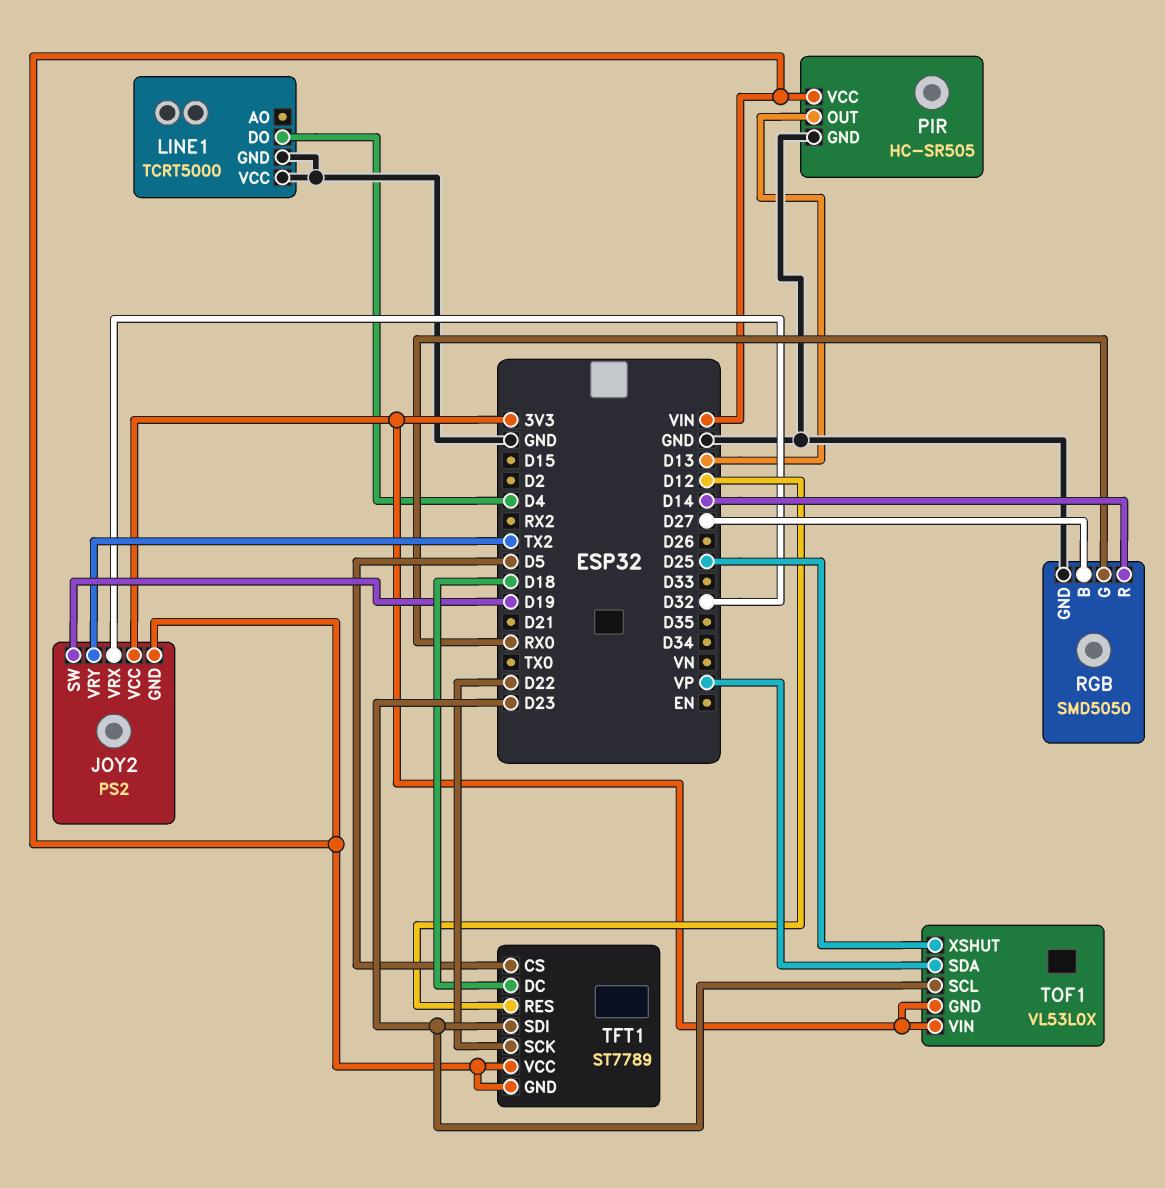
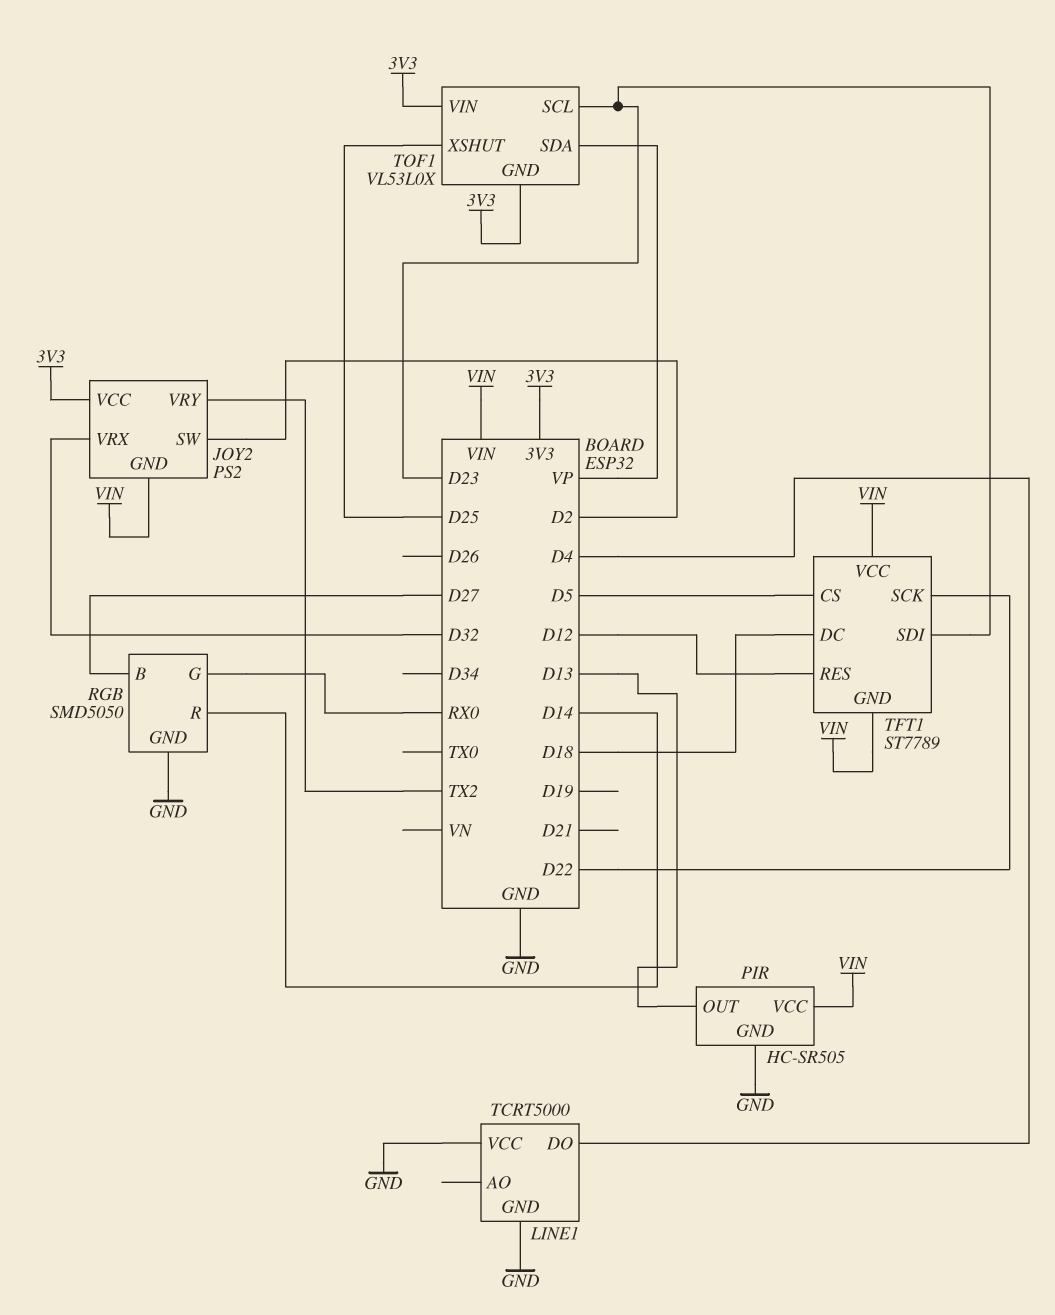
JOY2 pin SW: D19 -> D2

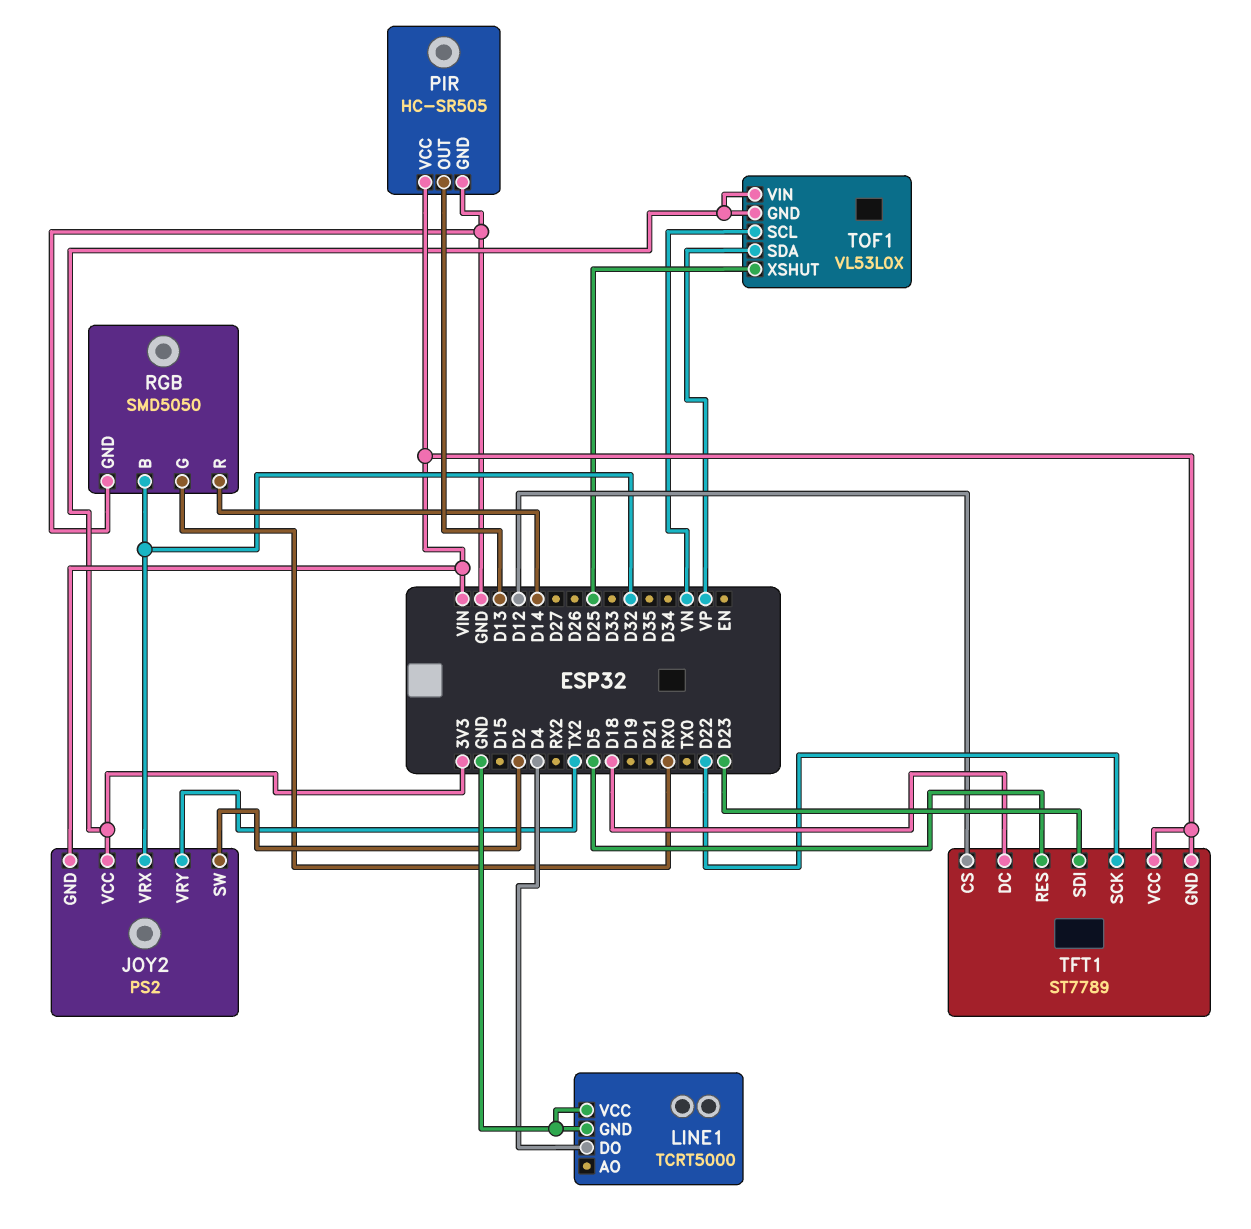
RGB pin B: D27 -> D32
TFT1 pin CS: D5 -> D12
TFT1 pin RES: D12 -> D5
TOF1 pin SCL: D23 -> VN

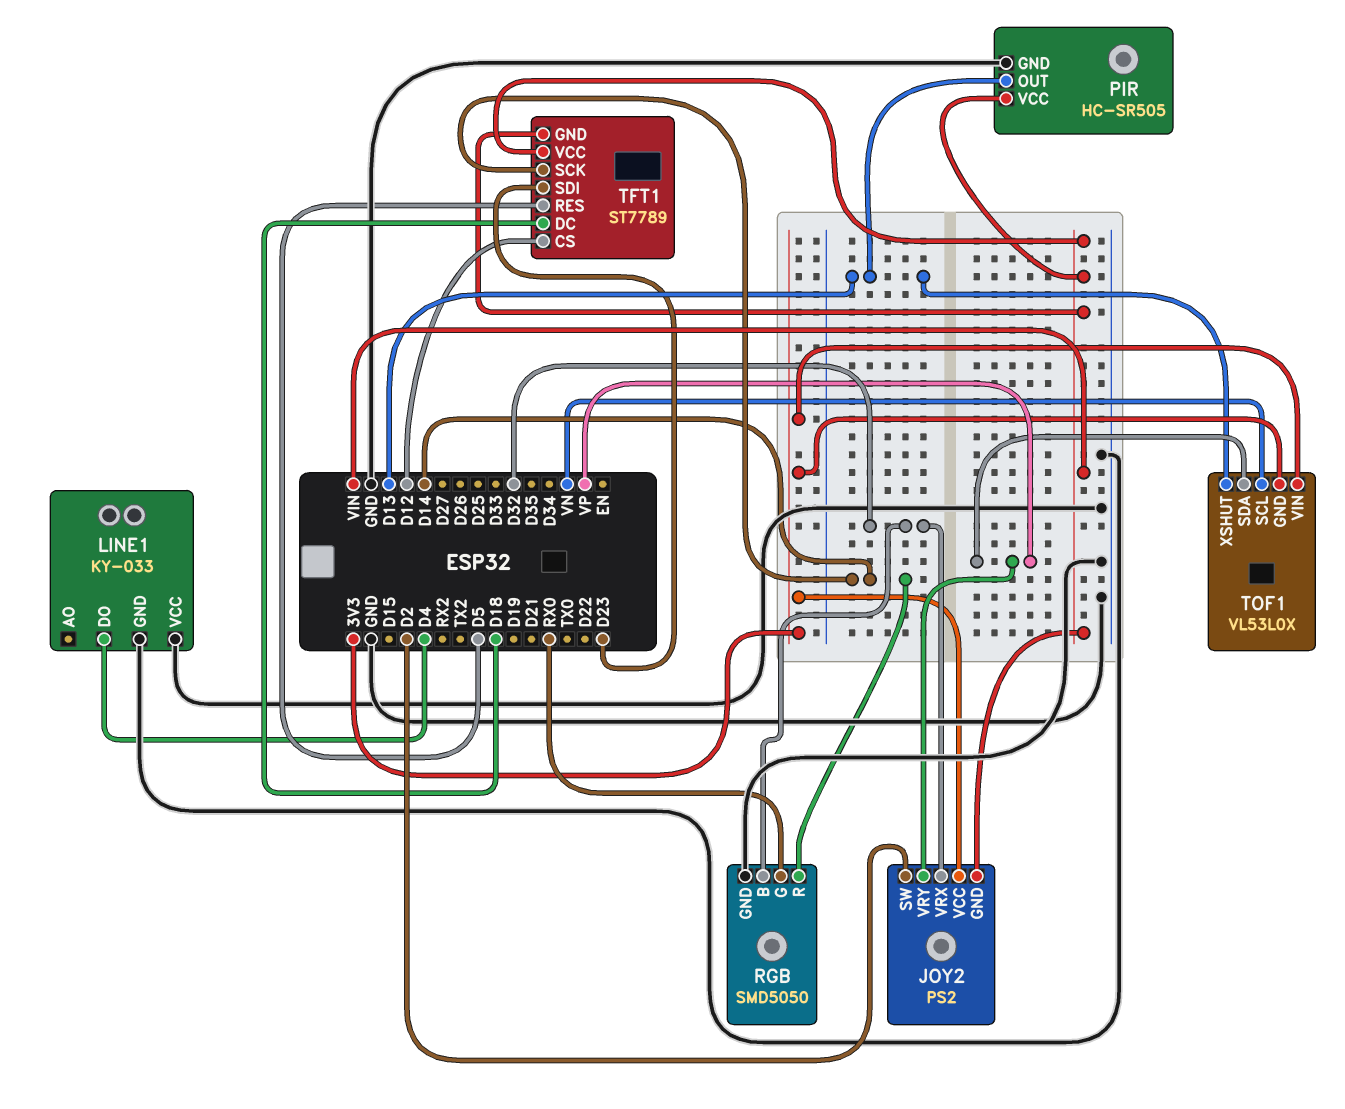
JOY2 pin VRY: TX2 -> VP
LINE1: TCRT5000 -> KY-033
TFT1 pin SCK: D22 -> D14
TOF1 pin XSHUT: D25 -> D13

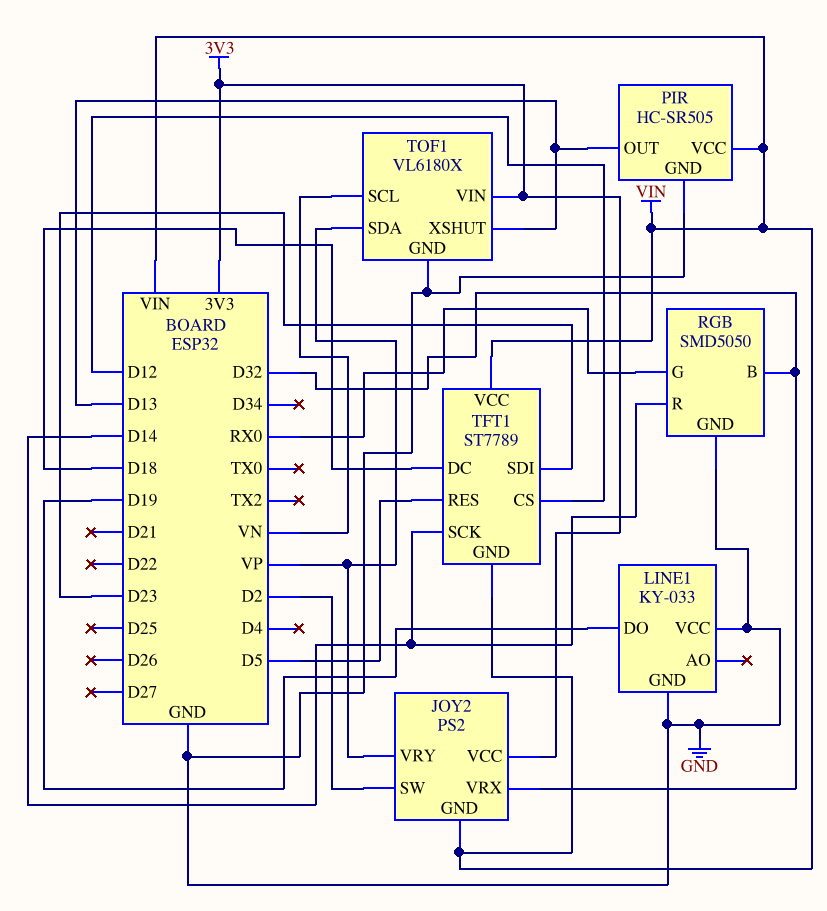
LINE1 pin DO: D4 -> D19
TOF1: VL53L0X -> VL6180X
TOF1 pin GND: 3V3 -> GND

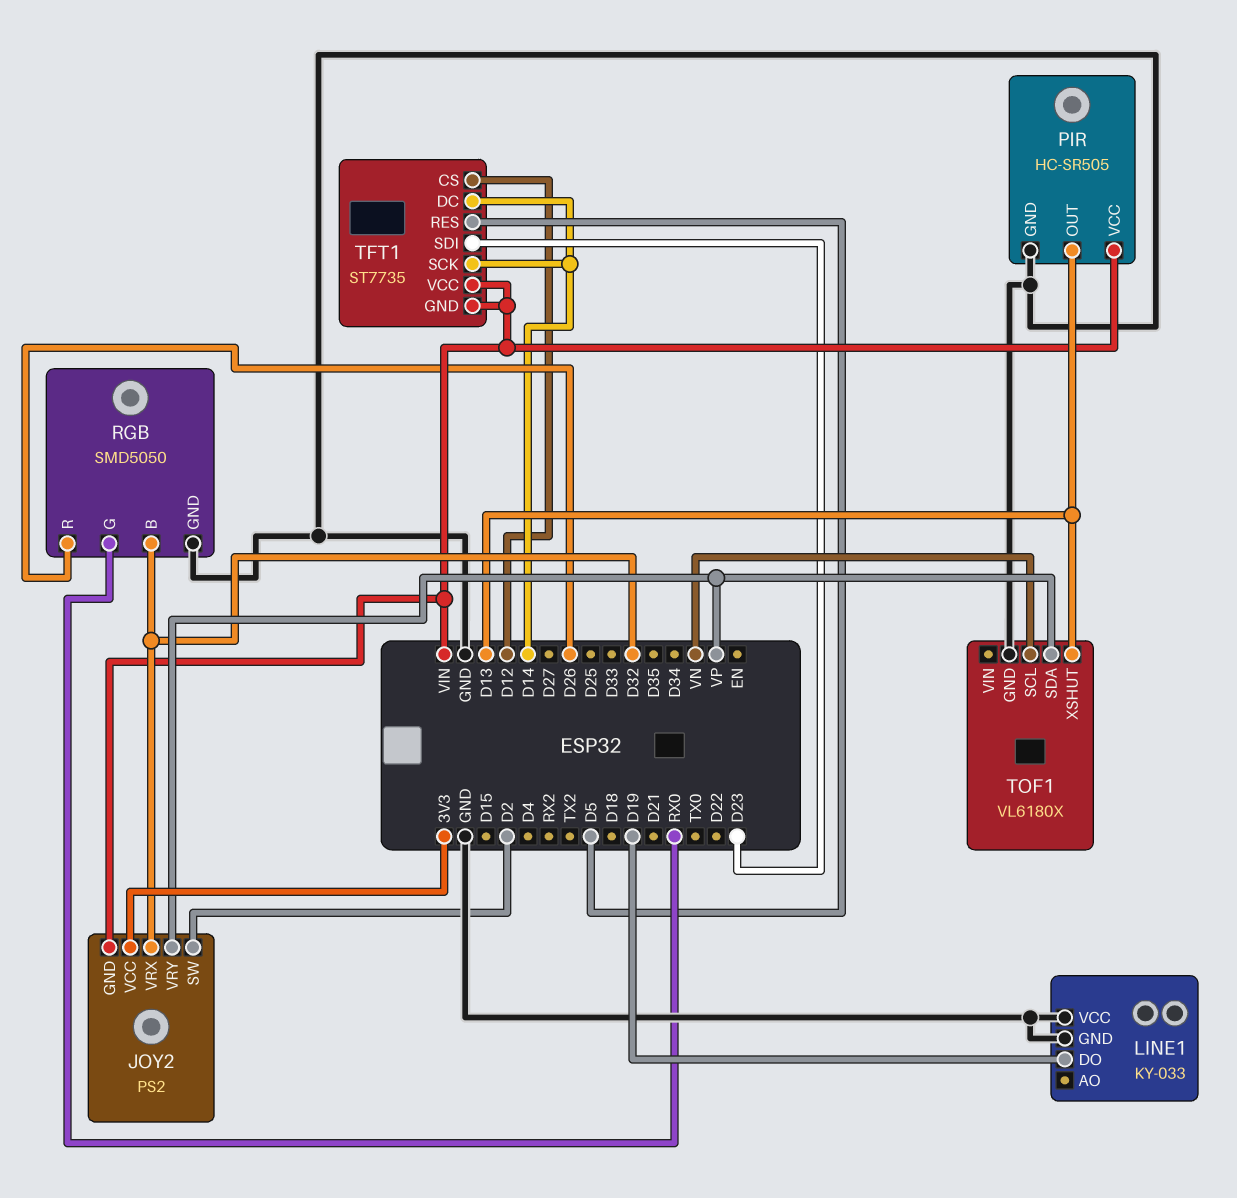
RGB pin R: D14 -> D26
TFT1: ST7789 -> ST7735
TFT1 pin DC: D18 -> D14
TOF1 pin VIN: 3V3 -> none

